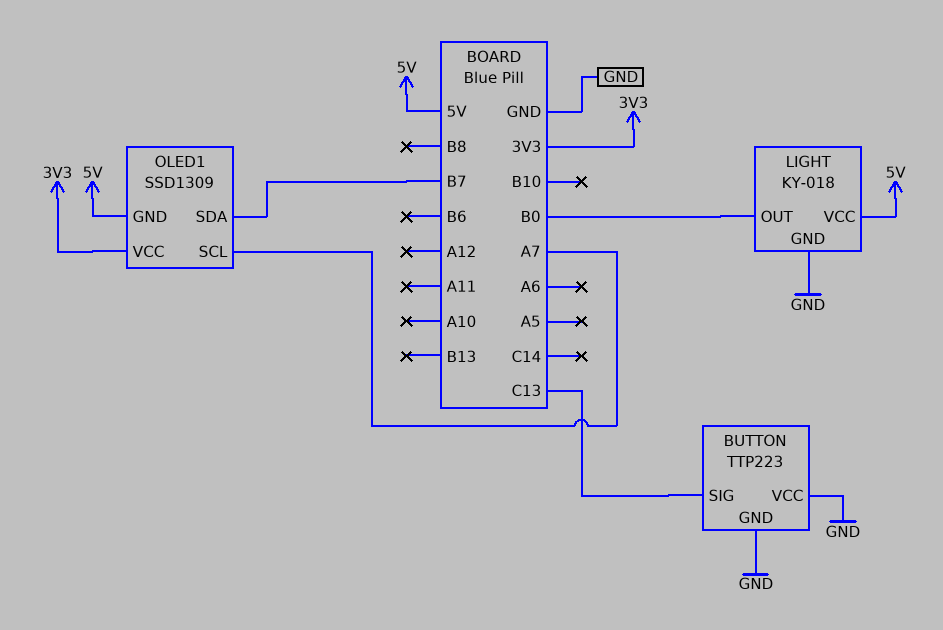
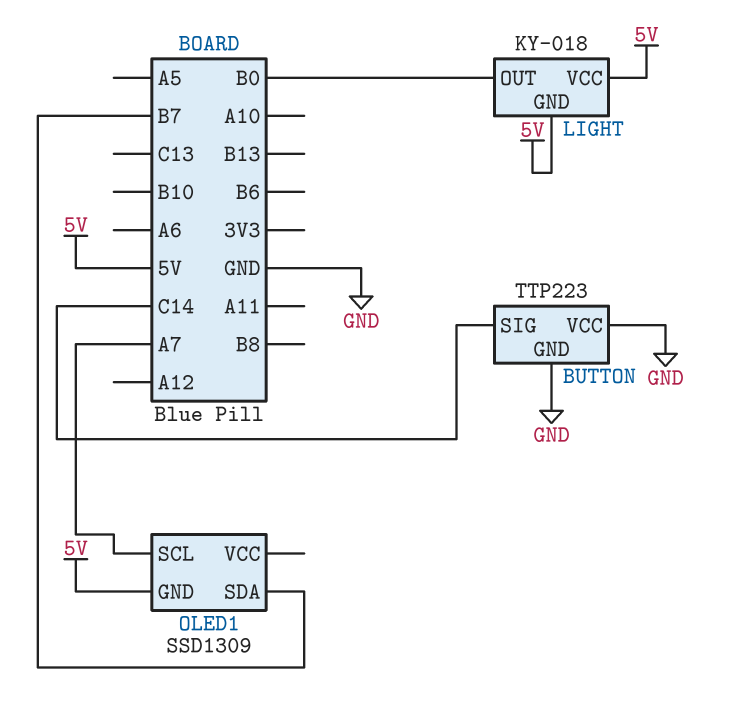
BUTTON pin SIG: C13 -> C14
LIGHT pin GND: GND -> 5V
OLED1 pin VCC: 3V3 -> none

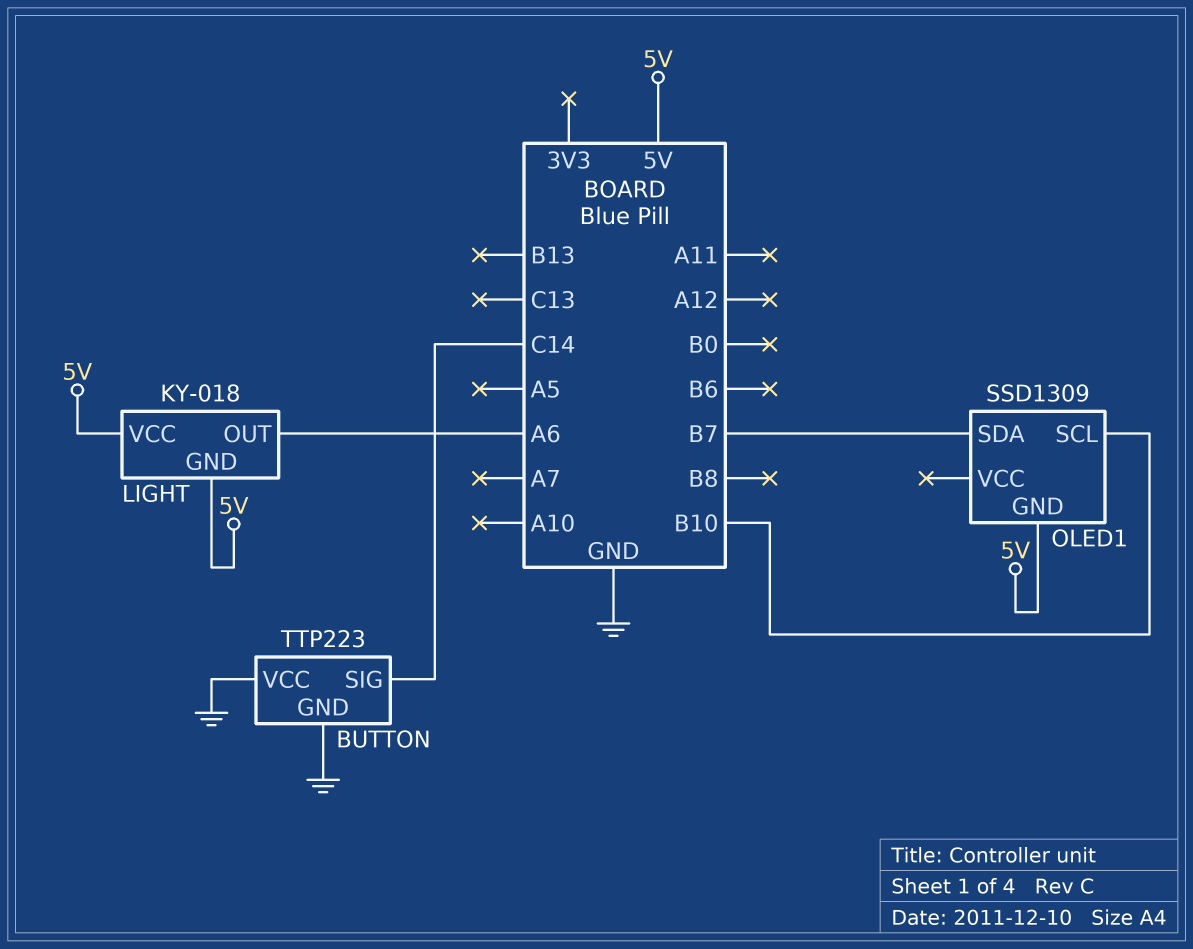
LIGHT pin OUT: B0 -> A6
OLED1 pin SCL: A7 -> B10

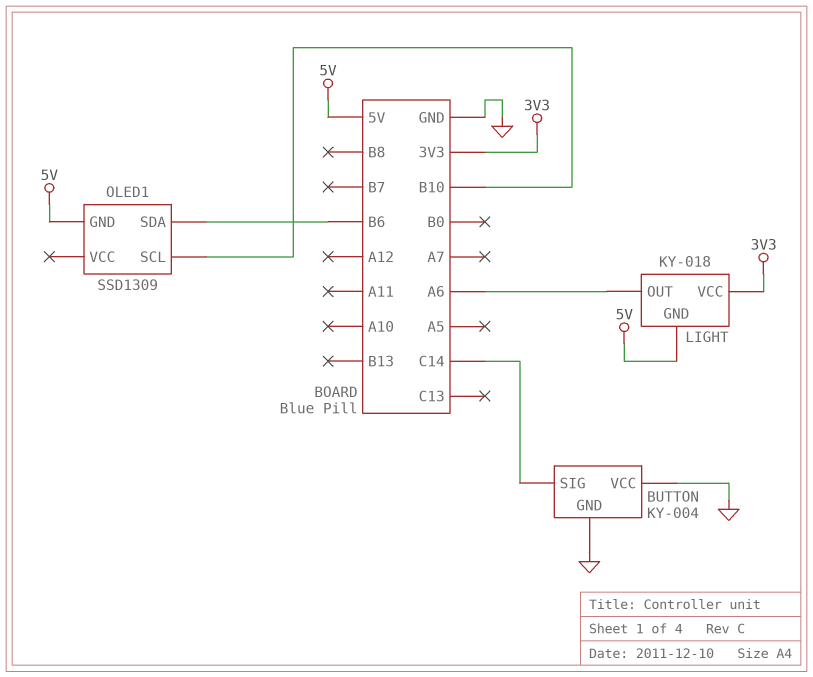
BUTTON: TTP223 -> KY-004
LIGHT pin VCC: 5V -> 3V3
OLED1 pin SDA: B7 -> B6

